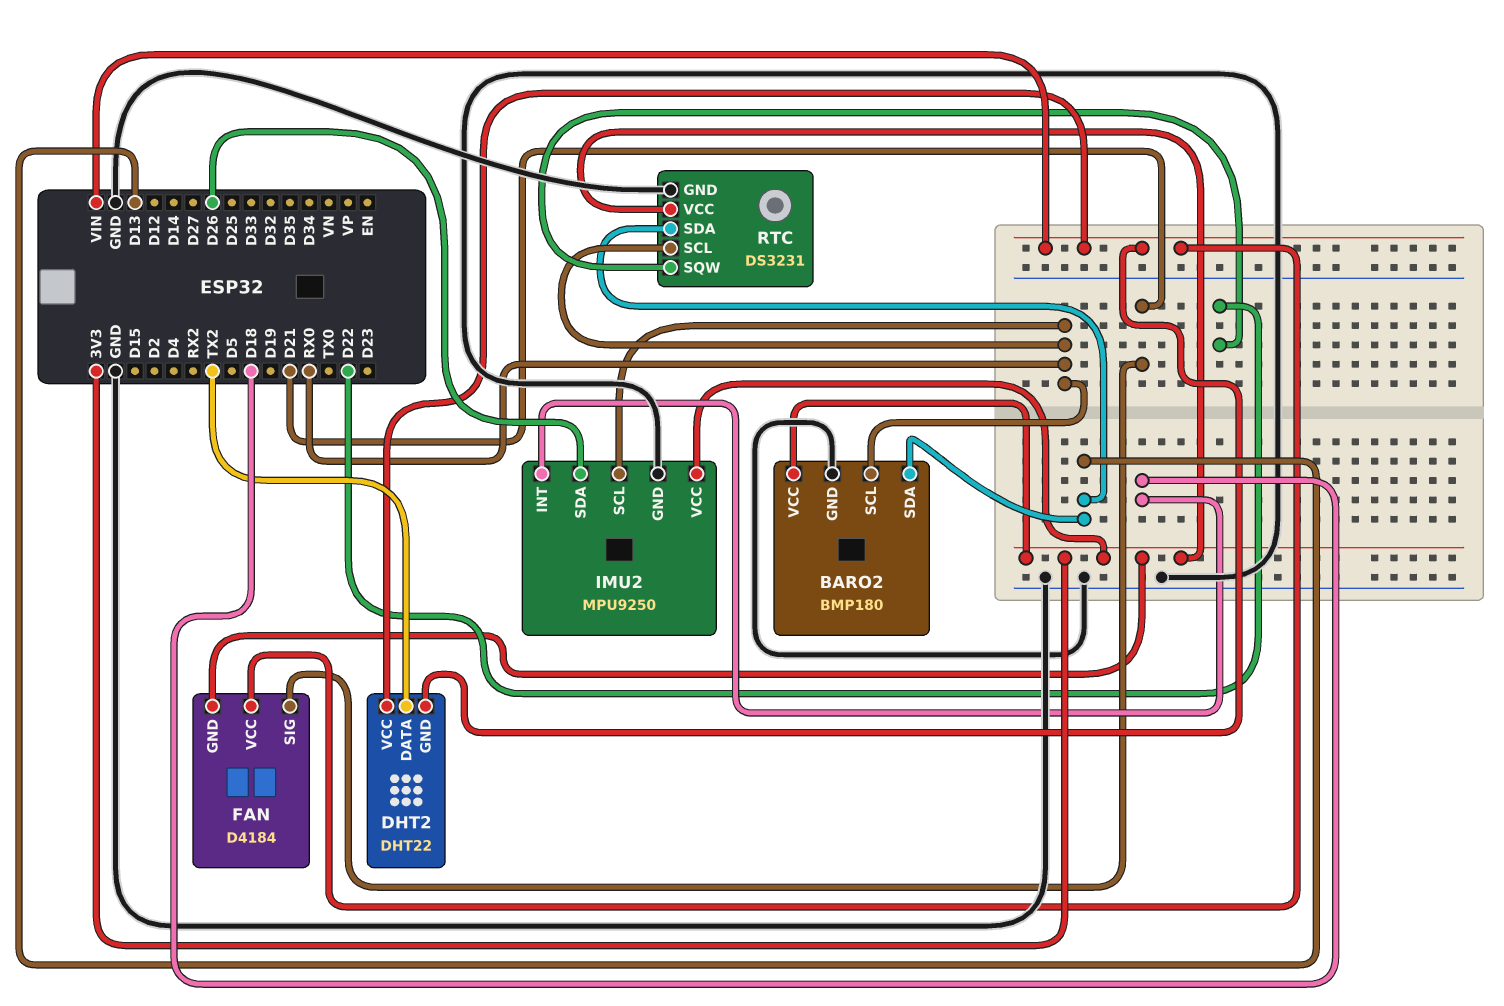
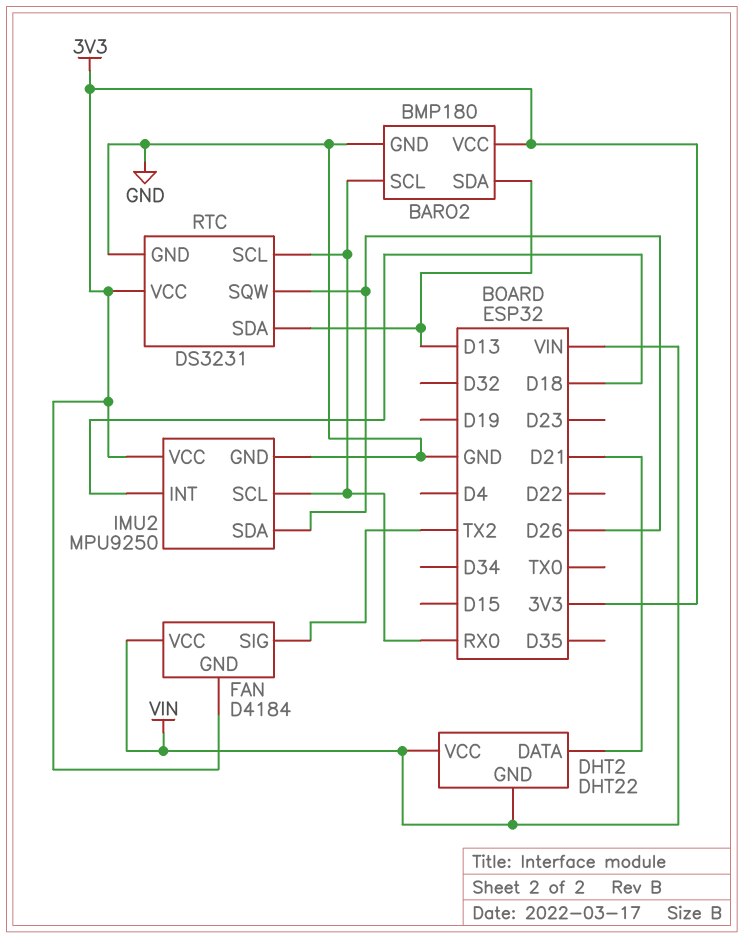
DHT2 pin DATA: TX2 -> D21
FAN pin SIG: D21 -> TX2
RTC pin SQW: D22 -> D26

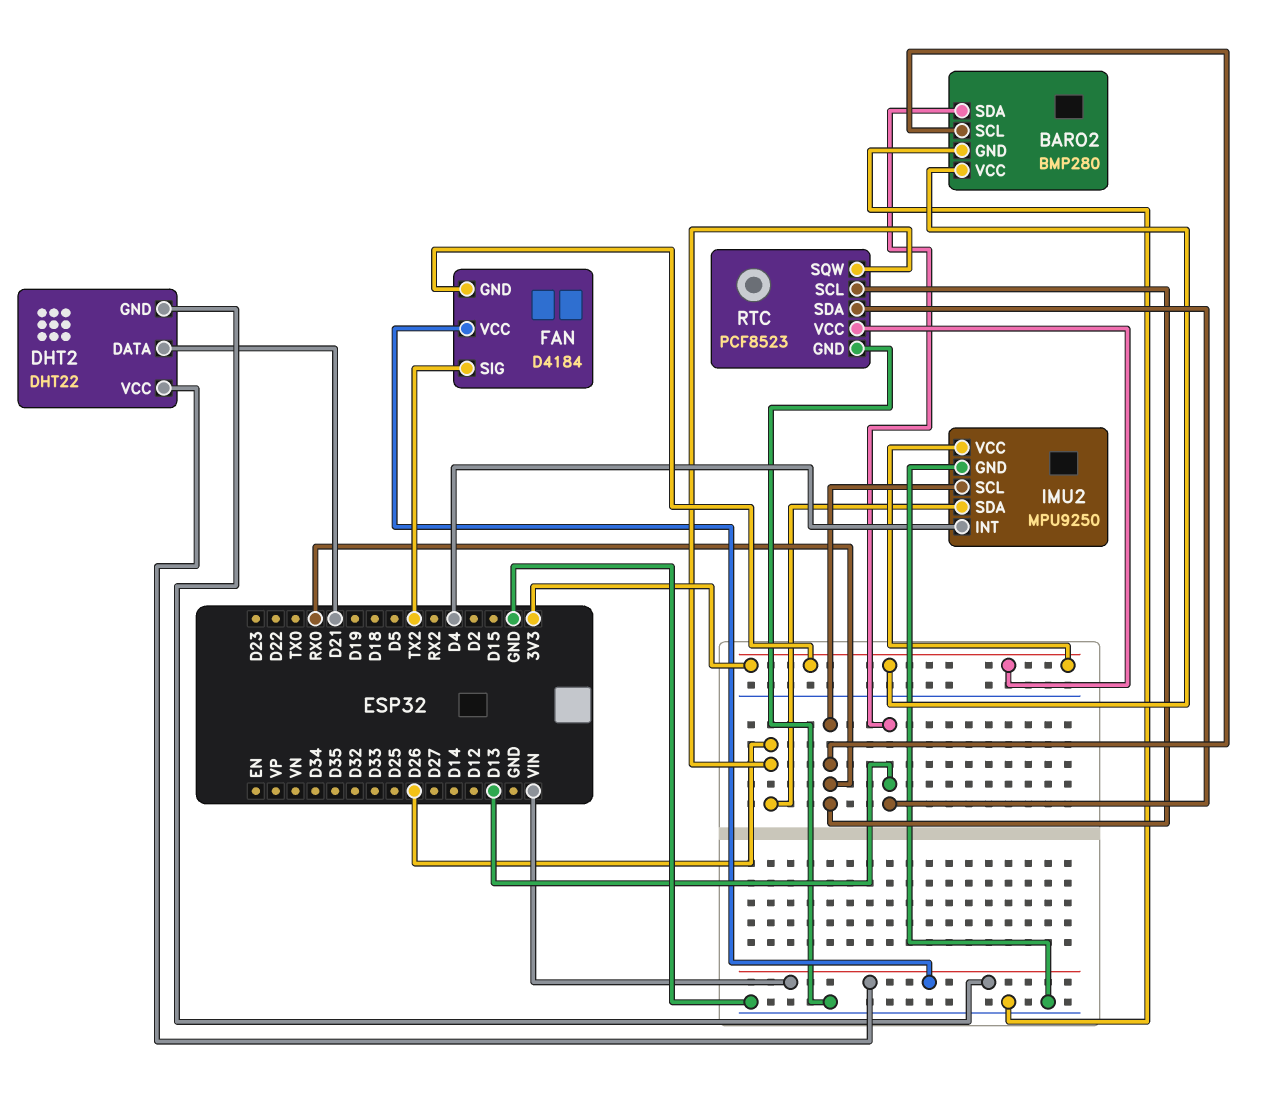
BARO2: BMP180 -> BMP280
IMU2 pin INT: D18 -> D4
RTC: DS3231 -> PCF8523

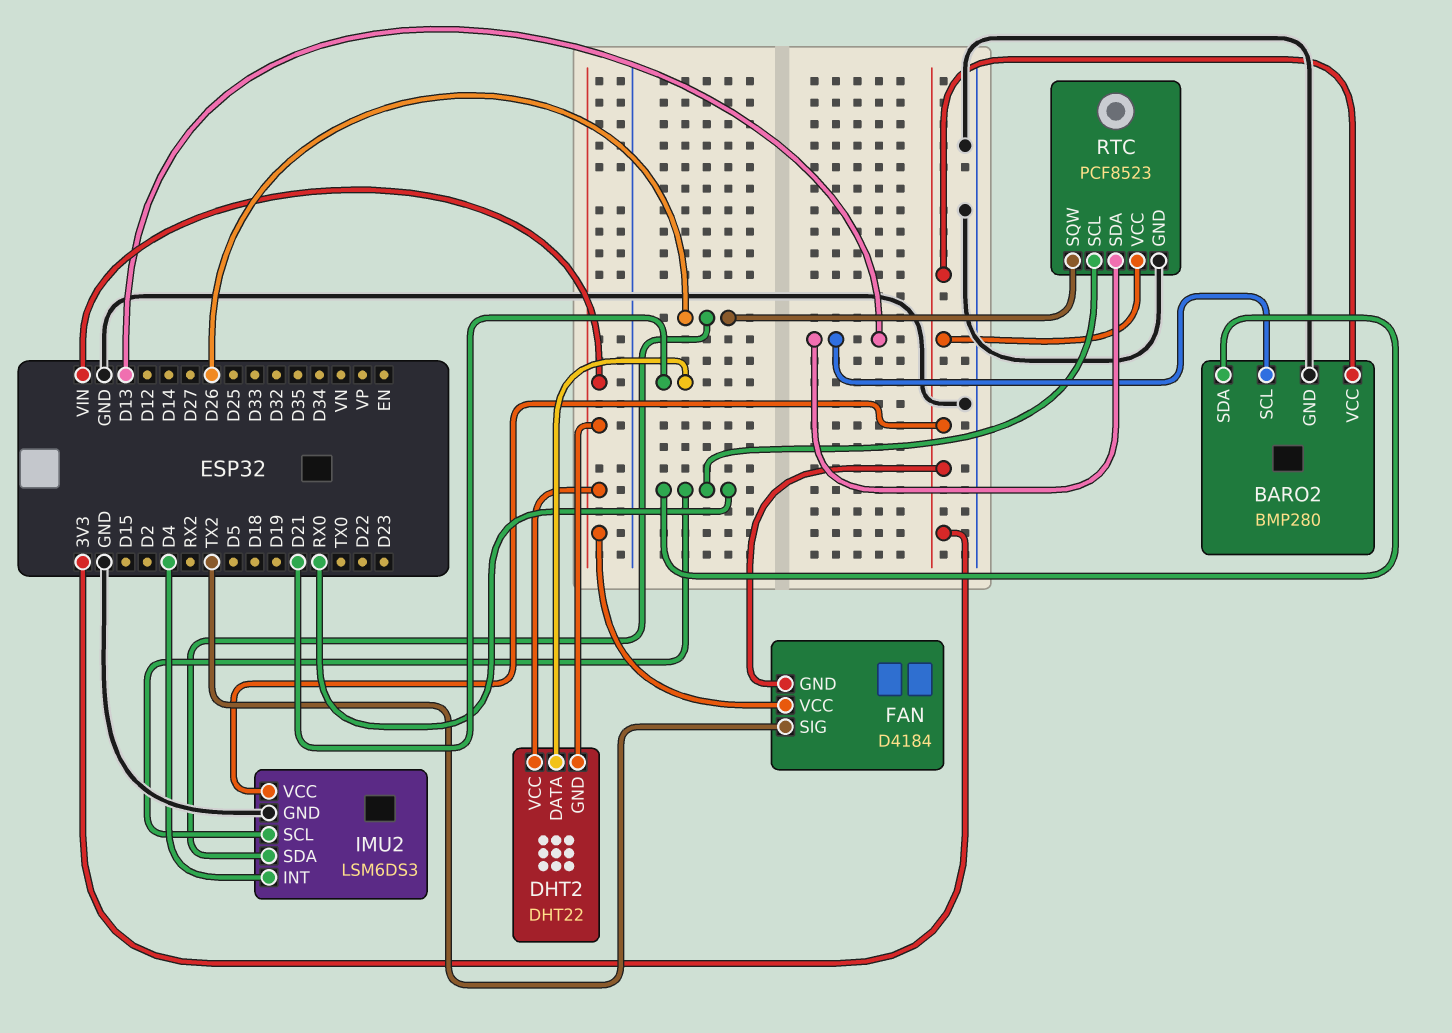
BARO2 pin SCL: RX0 -> D13
BARO2 pin SDA: D13 -> RX0
IMU2: MPU9250 -> LSM6DS3

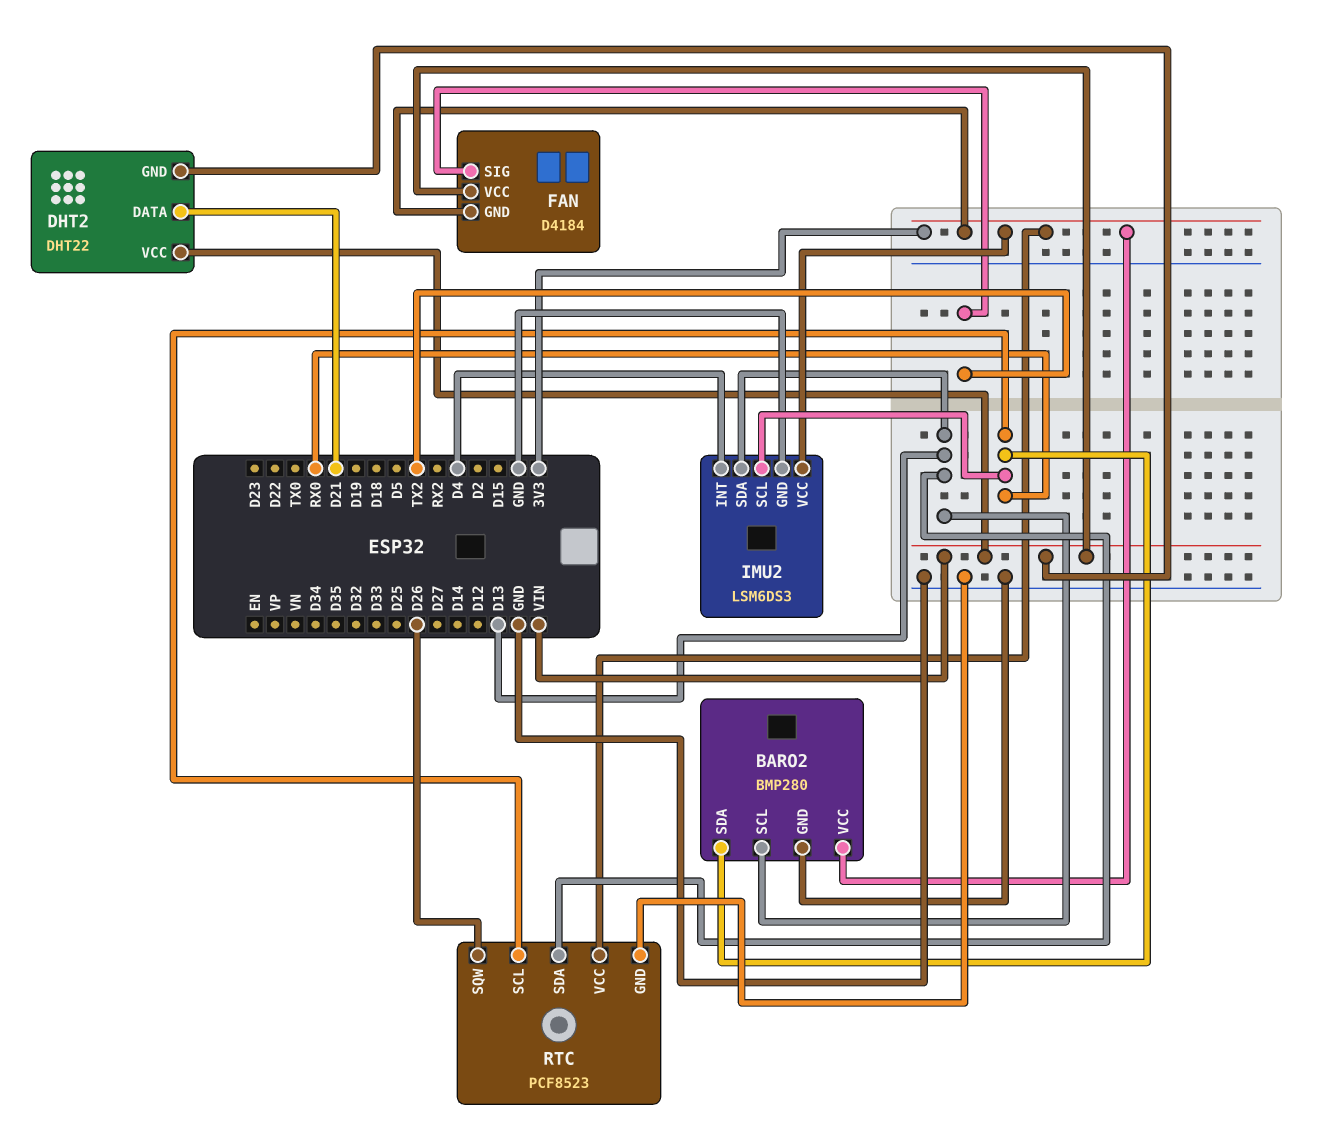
IMU2 pin SDA: D26 -> D13

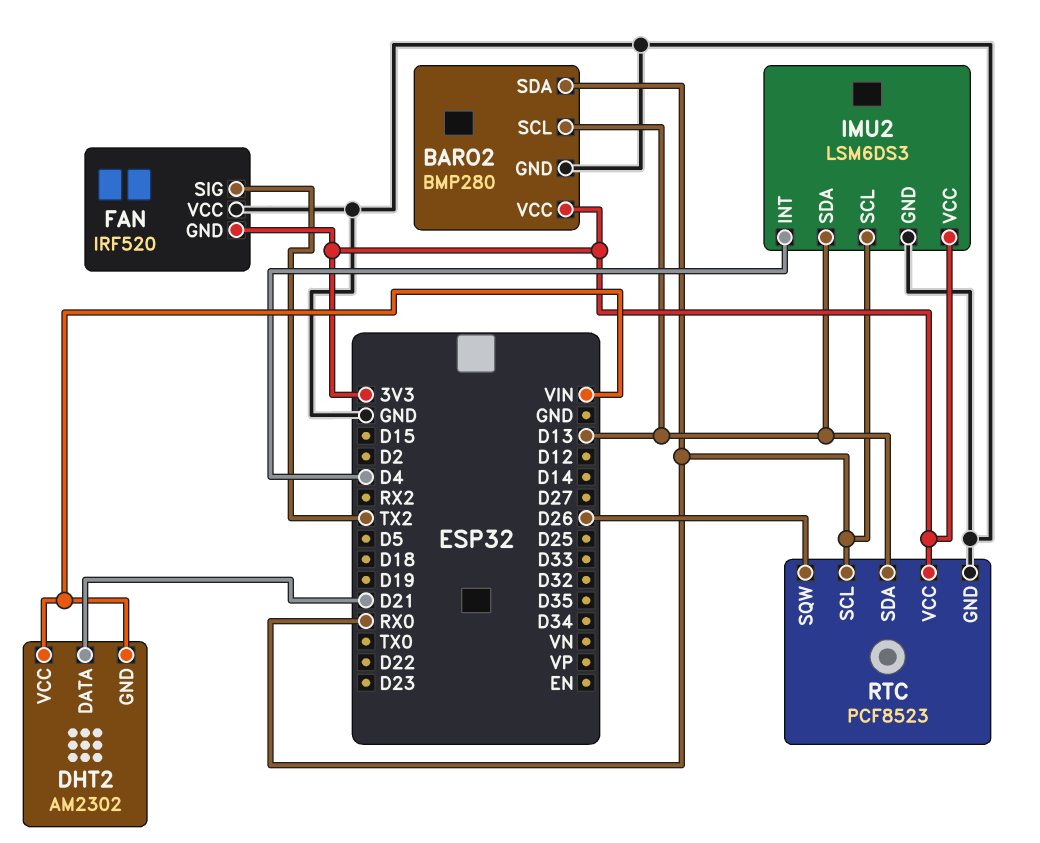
DHT2: DHT22 -> AM2302
FAN: D4184 -> IRF520
FAN pin VCC: VIN -> GND

